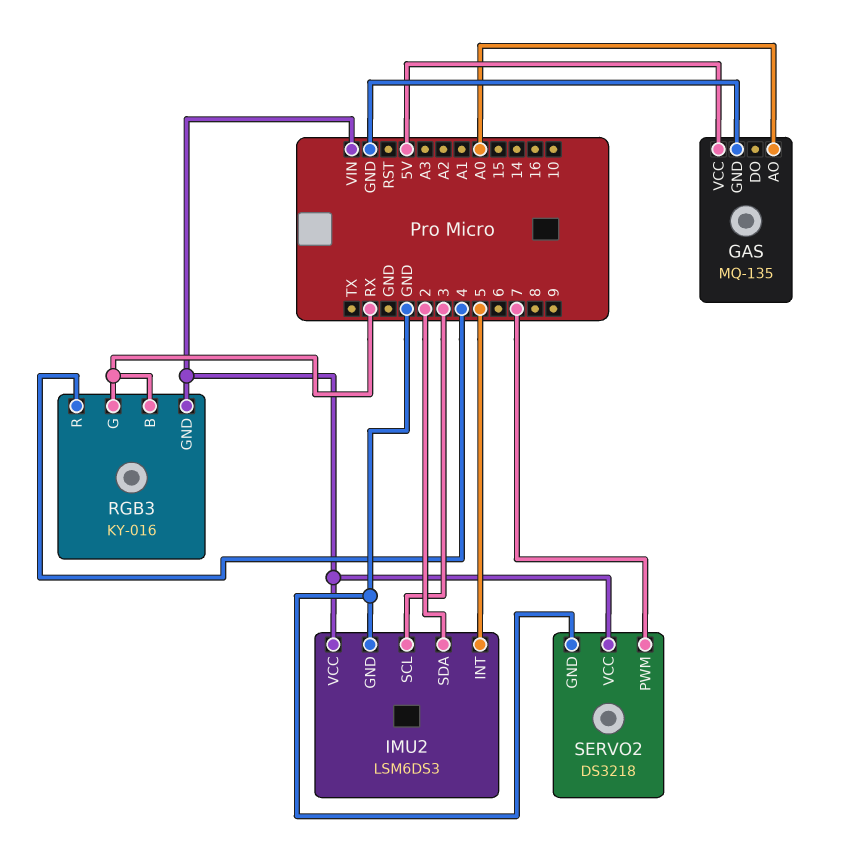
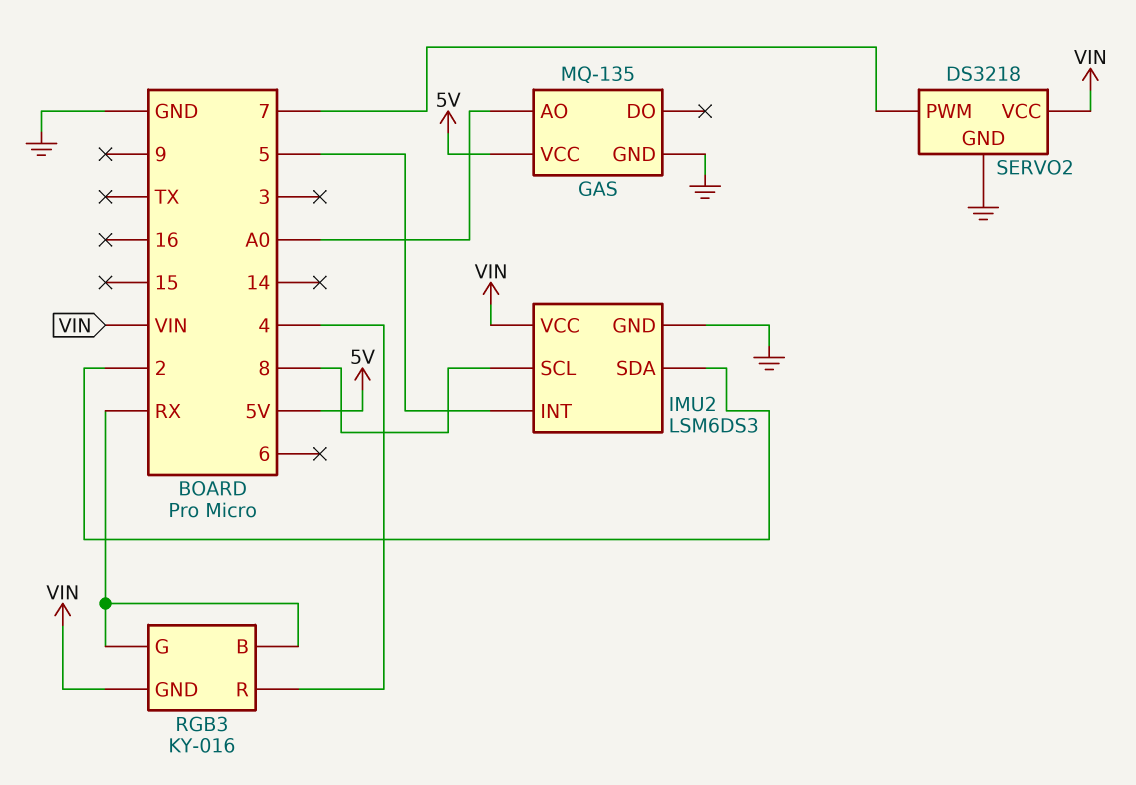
IMU2 pin SCL: 3 -> 8

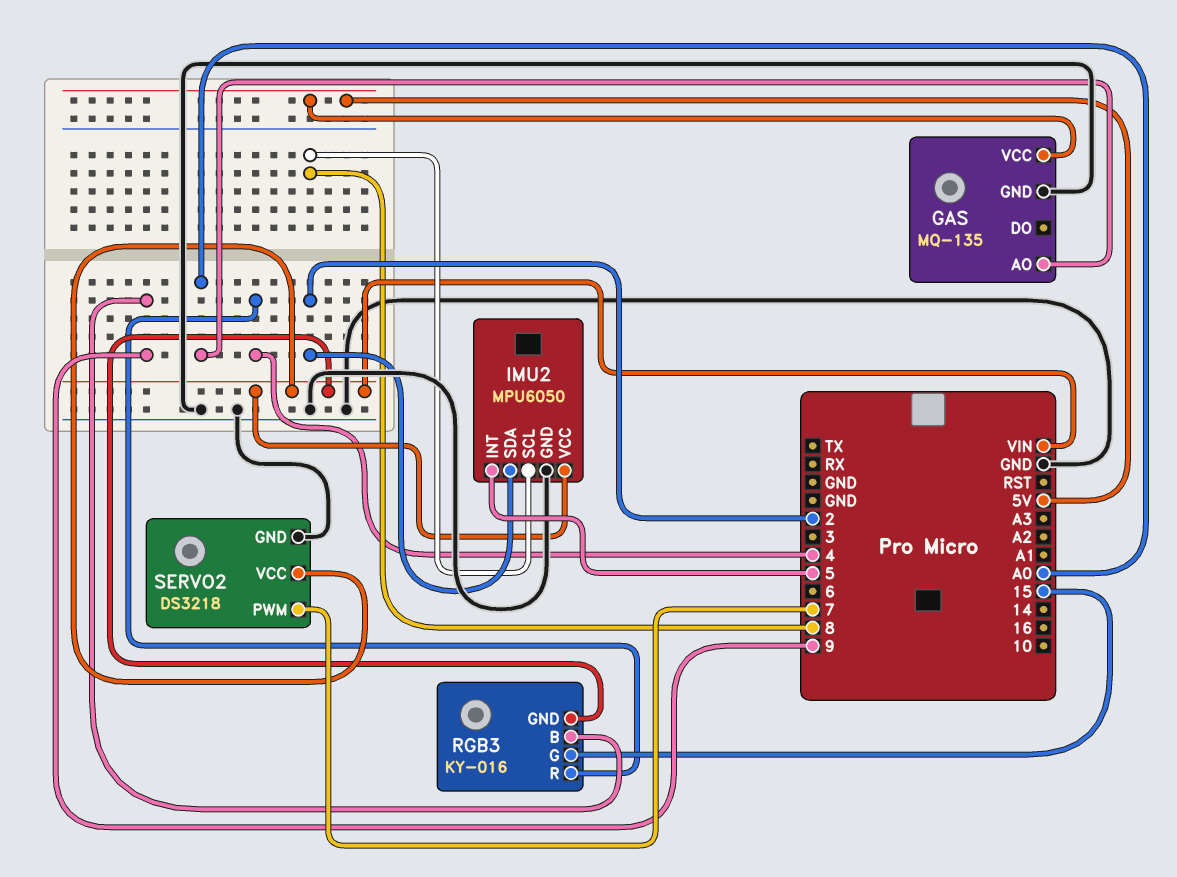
IMU2: LSM6DS3 -> MPU6050
RGB3 pin B: RX -> 9
RGB3 pin G: RX -> 15

